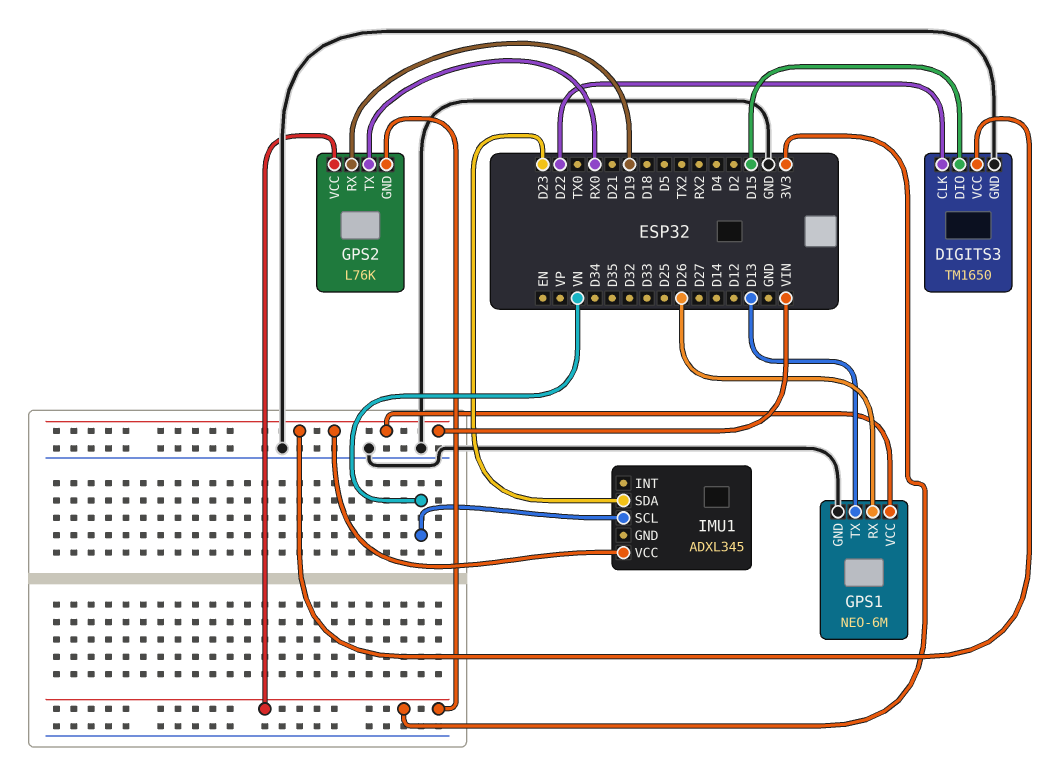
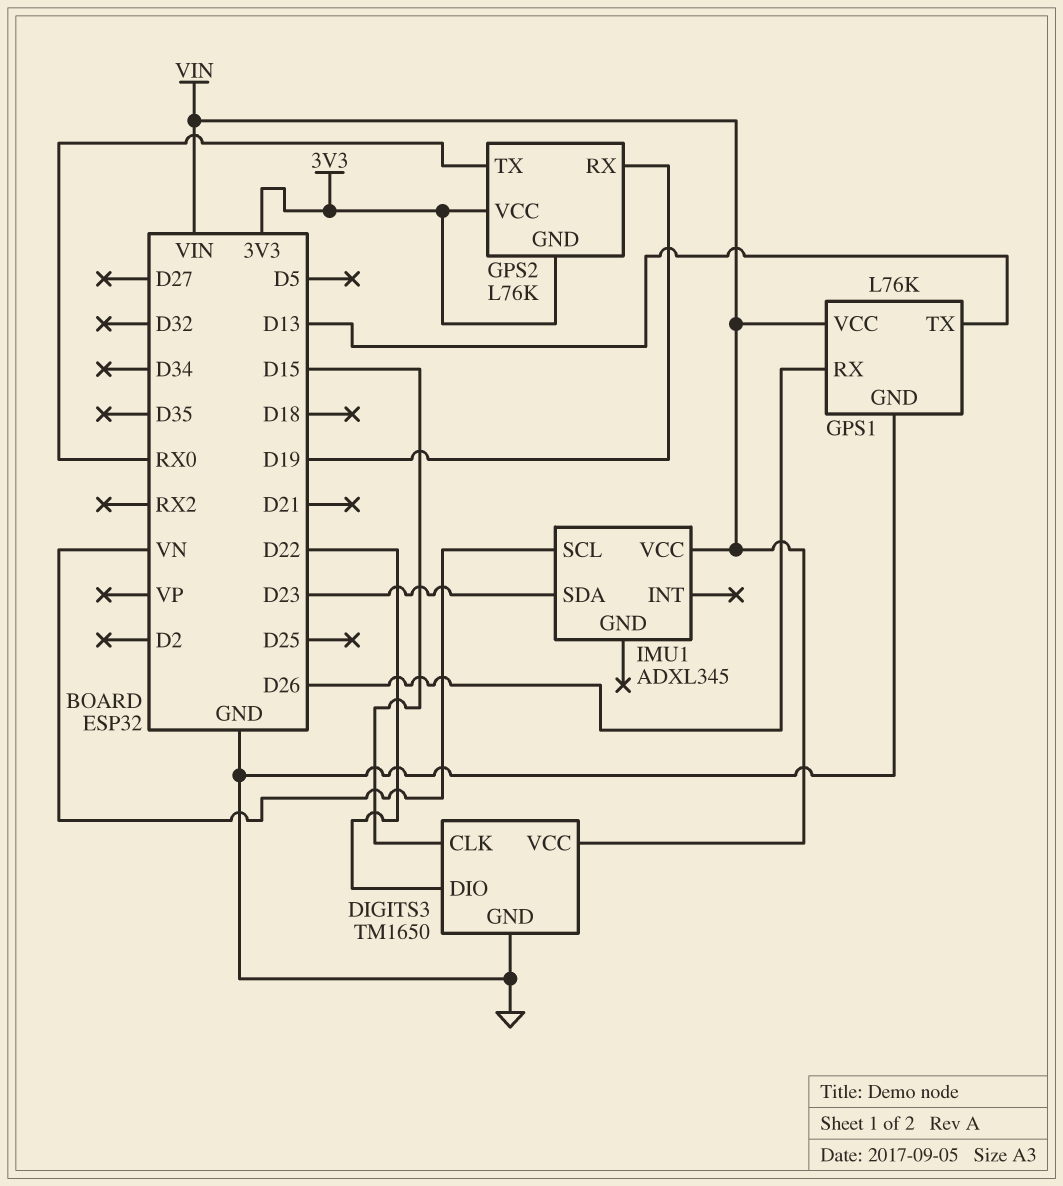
DIGITS3 pin CLK: D22 -> D15
DIGITS3 pin DIO: D15 -> D22
GPS1: NEO-6M -> L76K

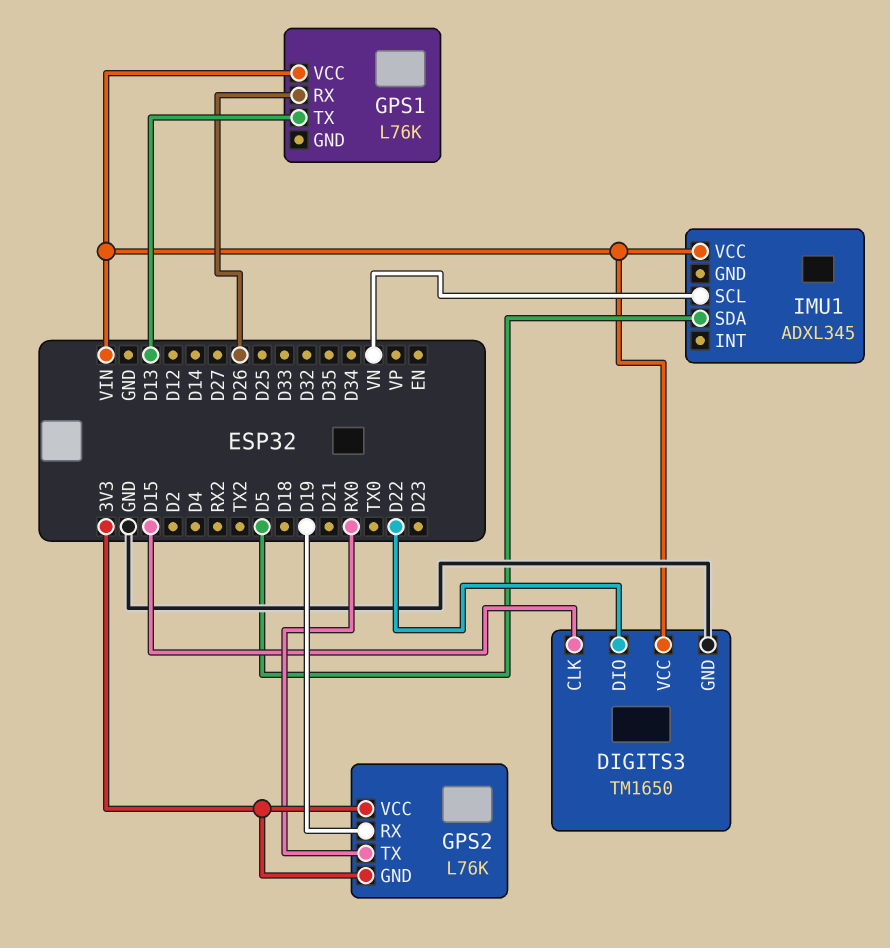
GPS1 pin GND: GND -> none
IMU1 pin SDA: D23 -> D5

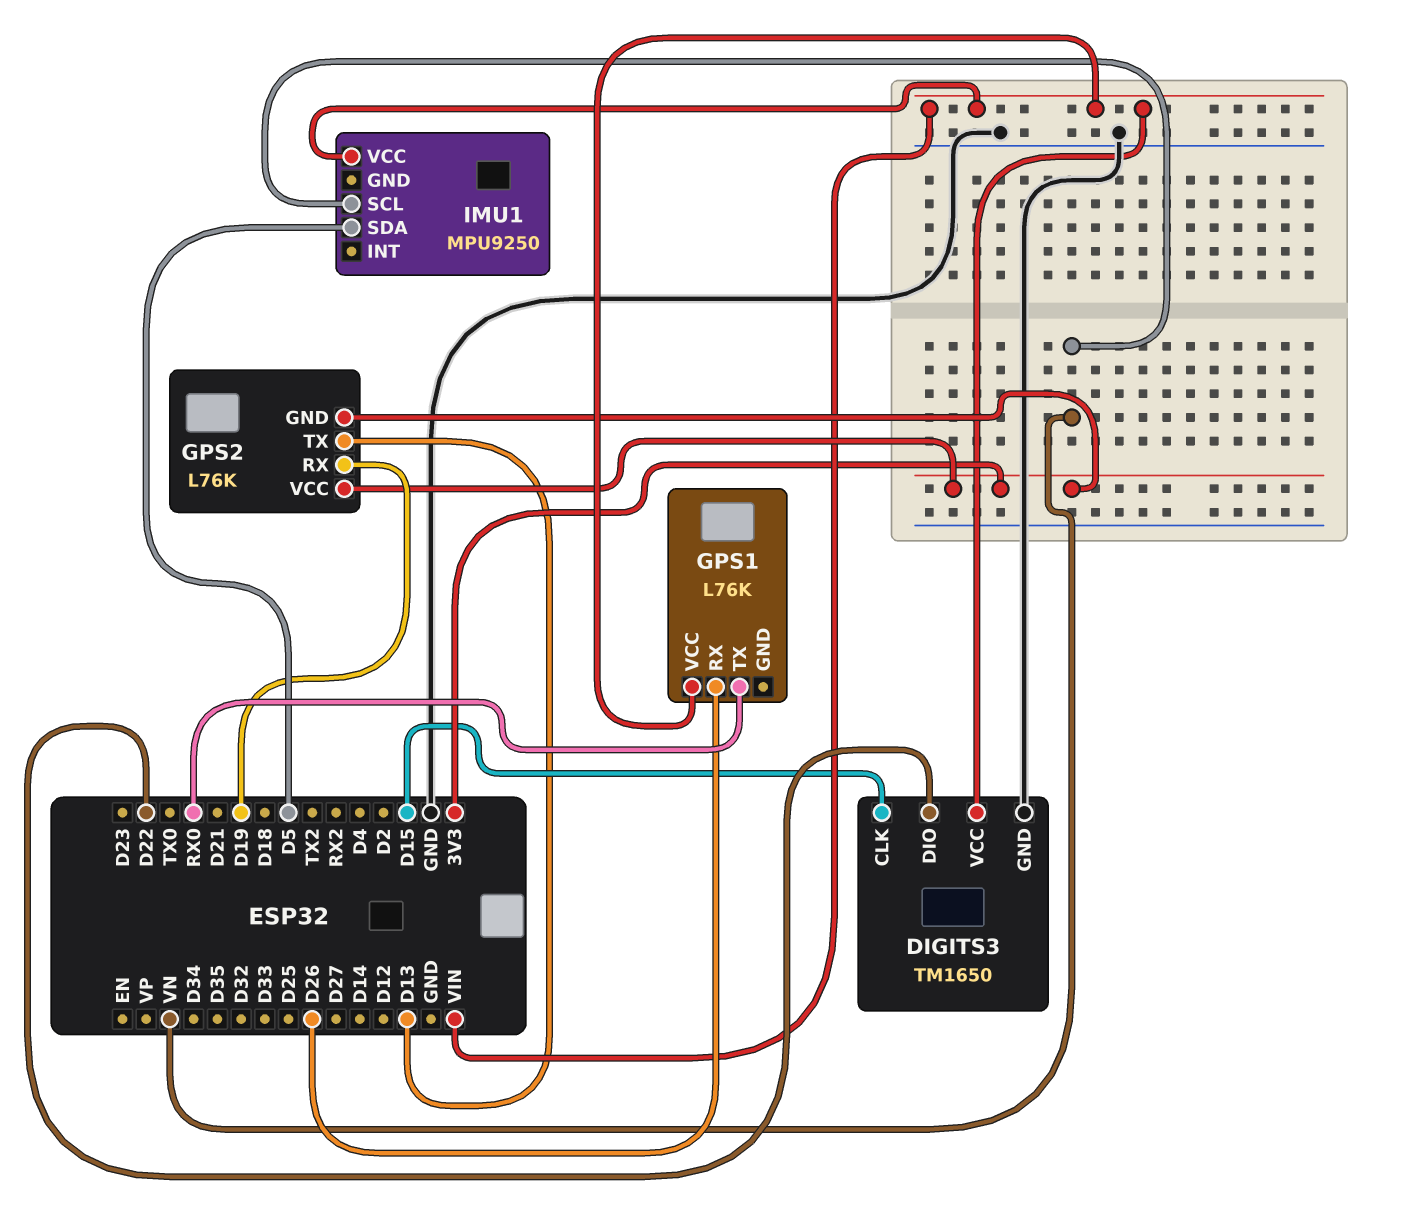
GPS1 pin TX: D13 -> RX0
GPS2 pin TX: RX0 -> D13
IMU1: ADXL345 -> MPU9250

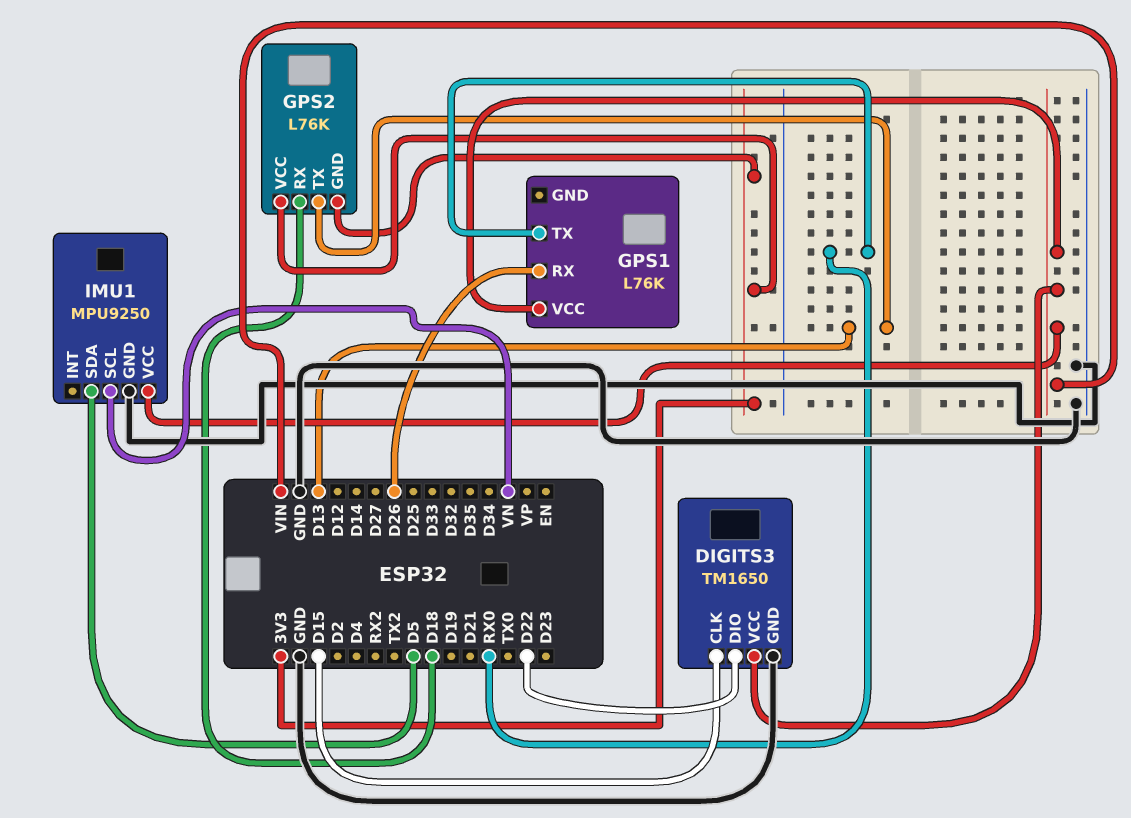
GPS2 pin RX: D19 -> D18
IMU1 pin GND: none -> GND

